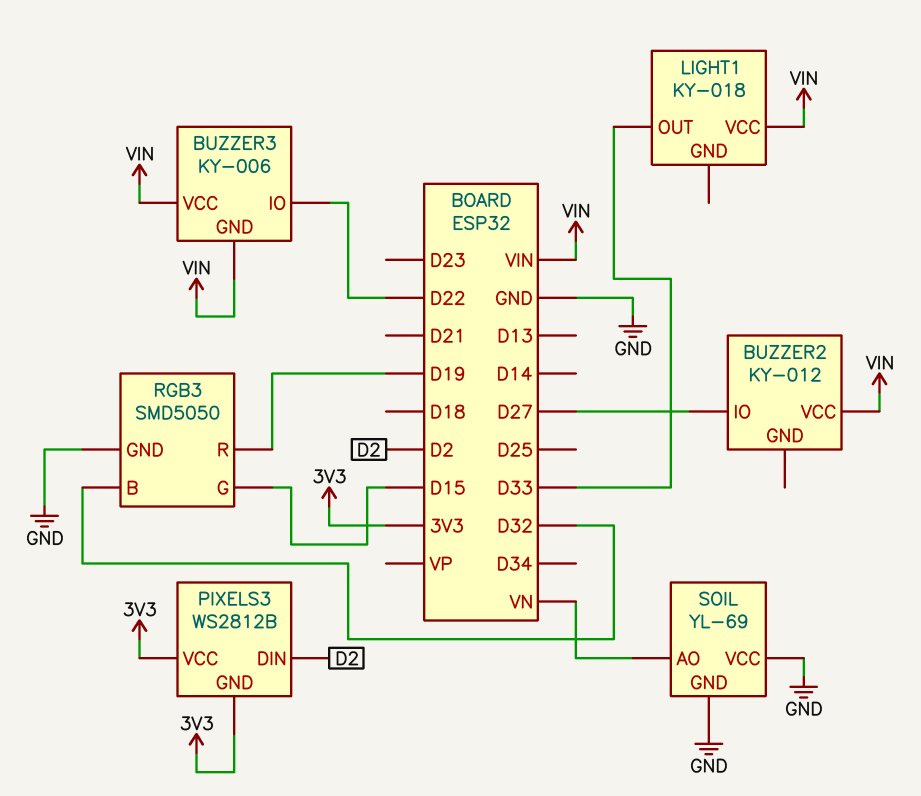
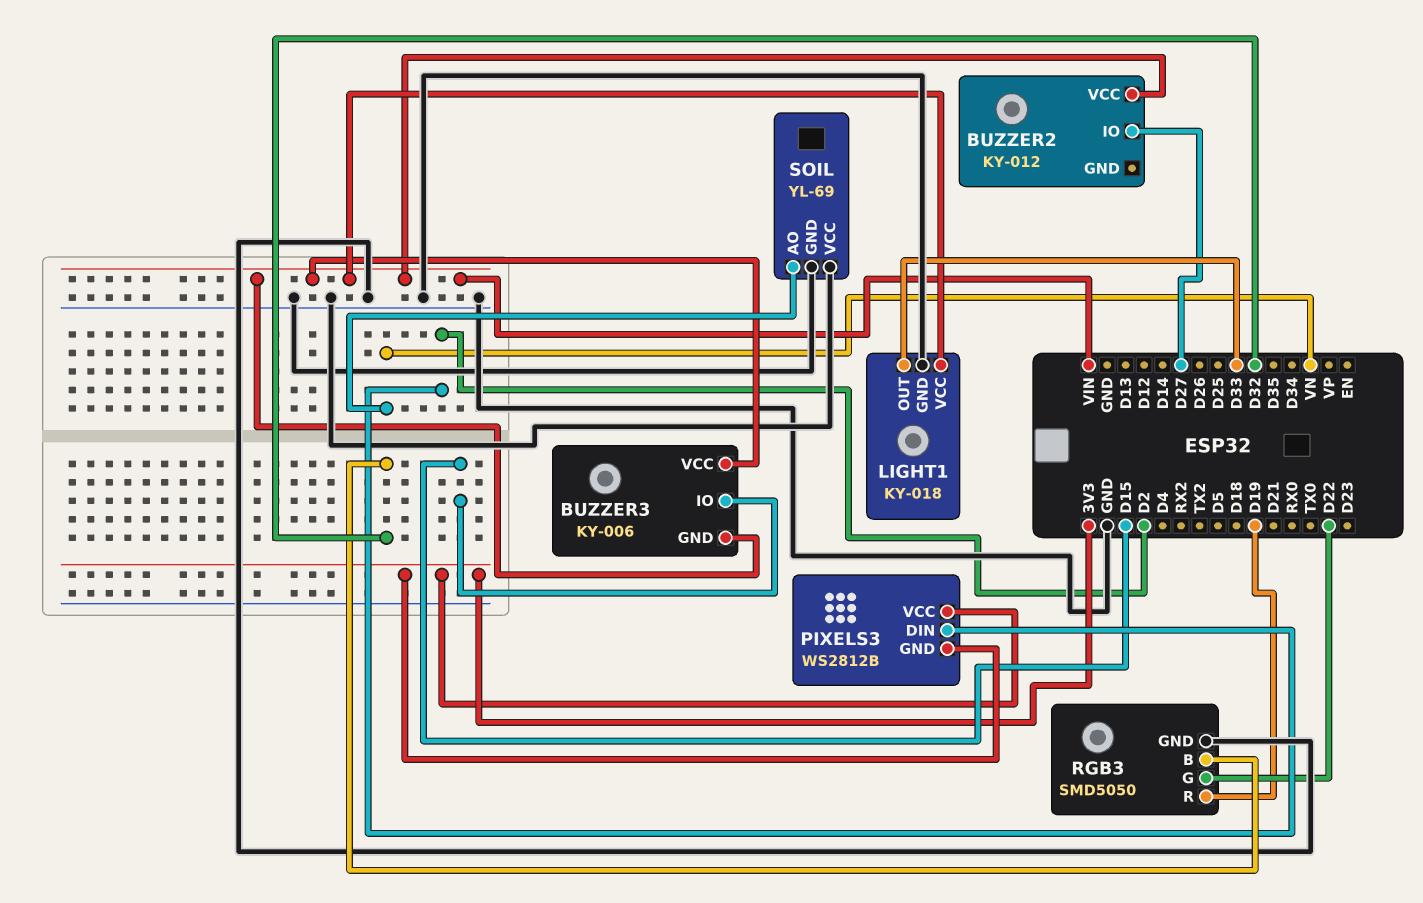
BUZZER3 pin IO: D22 -> D15
LIGHT1 pin GND: none -> GND
RGB3 pin G: D15 -> D22

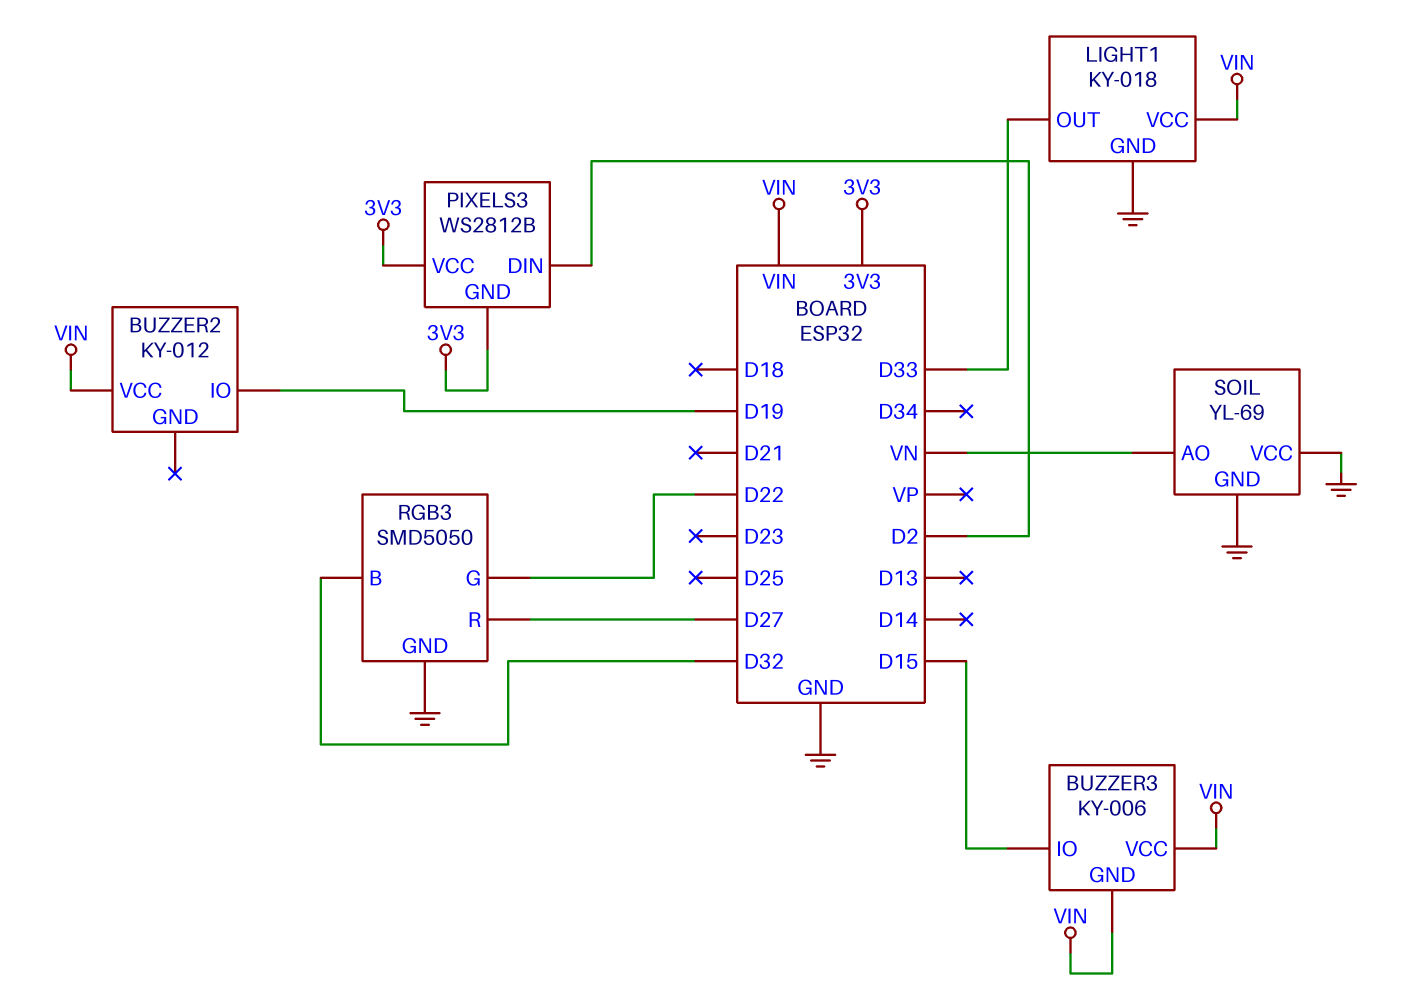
BUZZER2 pin IO: D27 -> D19
RGB3 pin R: D19 -> D27

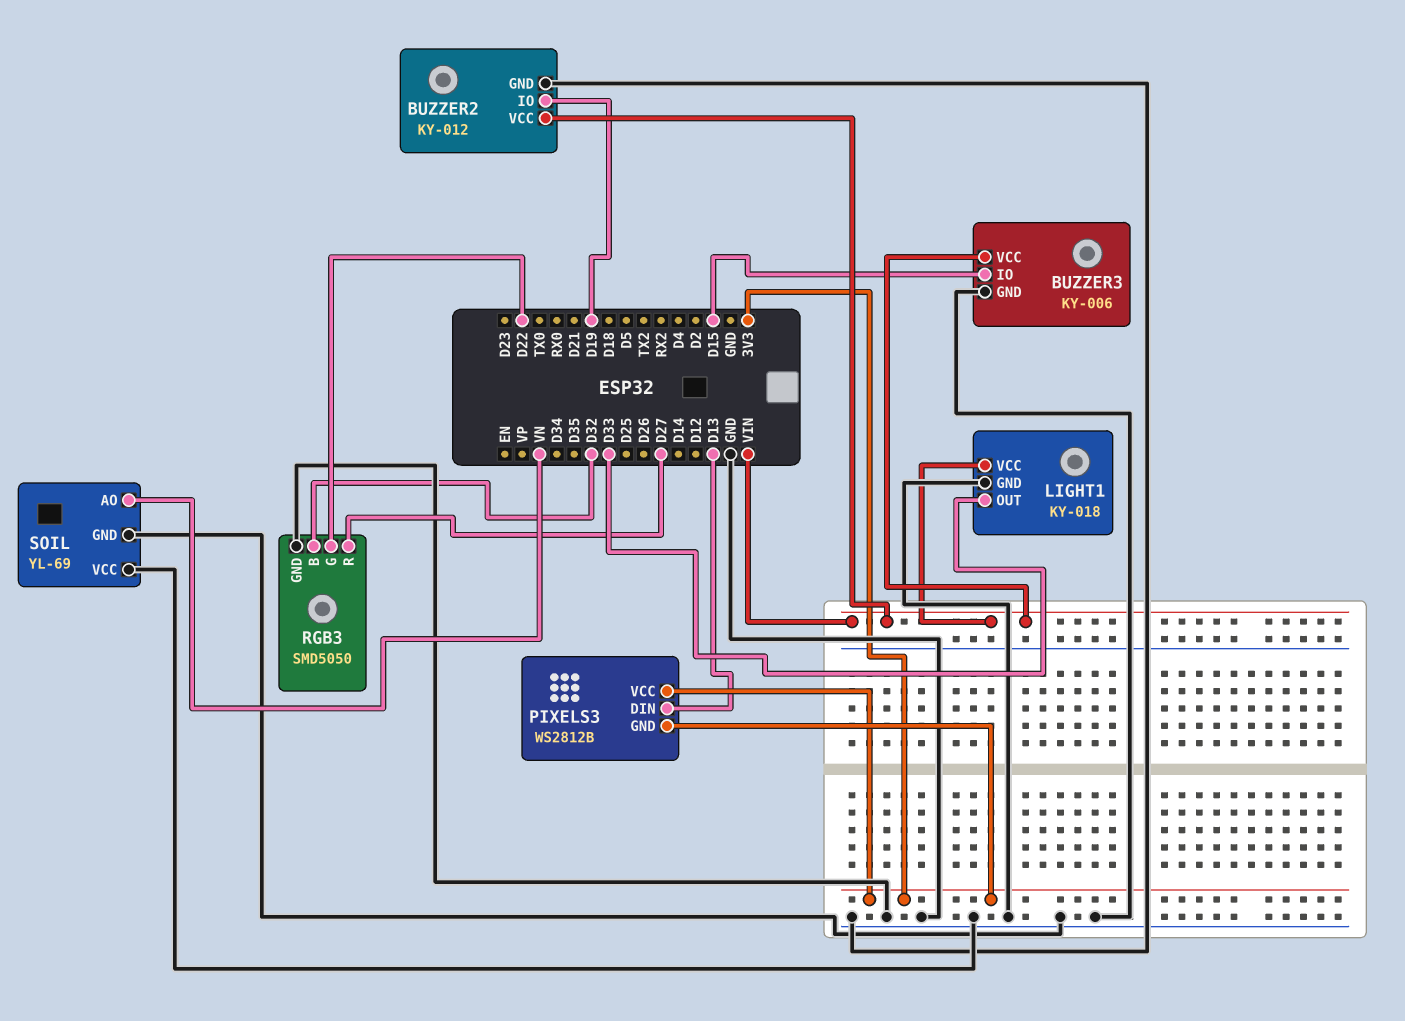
BUZZER2 pin GND: none -> GND
BUZZER3 pin GND: VIN -> GND
PIXELS3 pin DIN: D2 -> D13

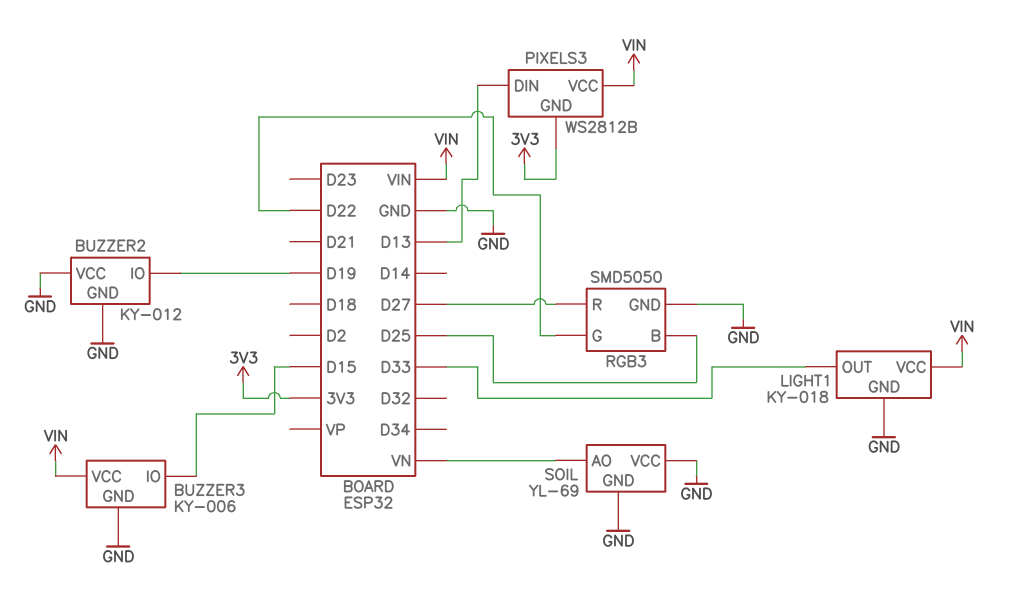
BUZZER2 pin VCC: VIN -> GND
PIXELS3 pin VCC: 3V3 -> VIN
RGB3 pin B: D32 -> D25

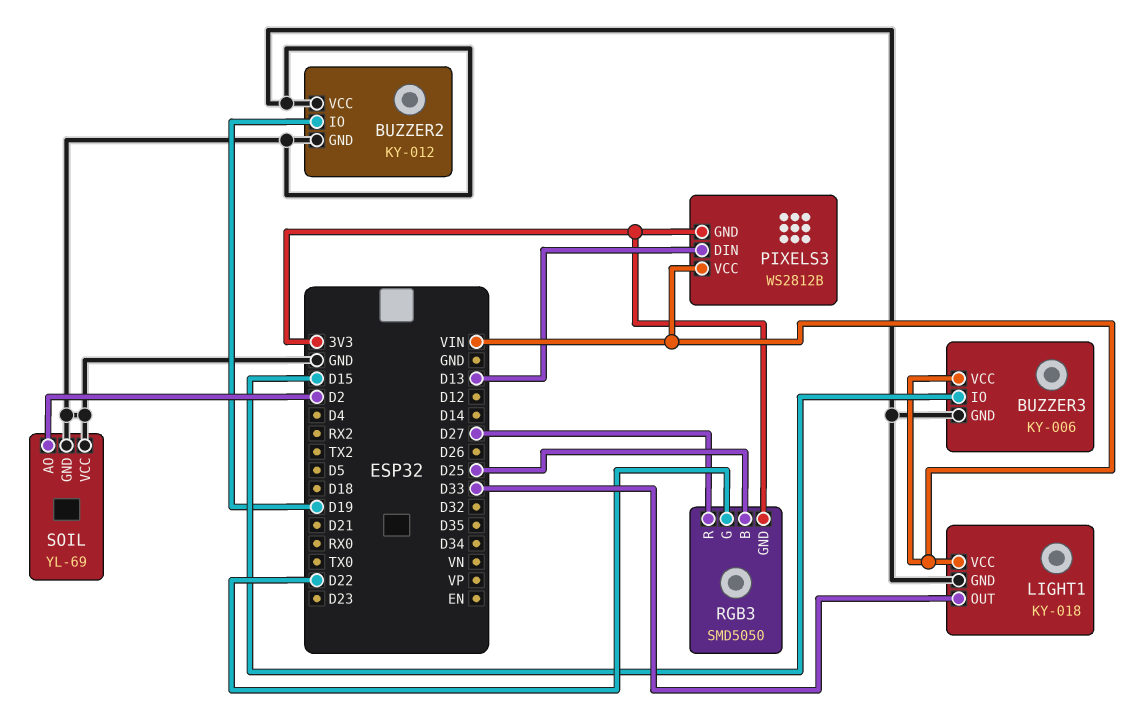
RGB3 pin GND: GND -> 3V3
SOIL pin AO: VN -> D2

